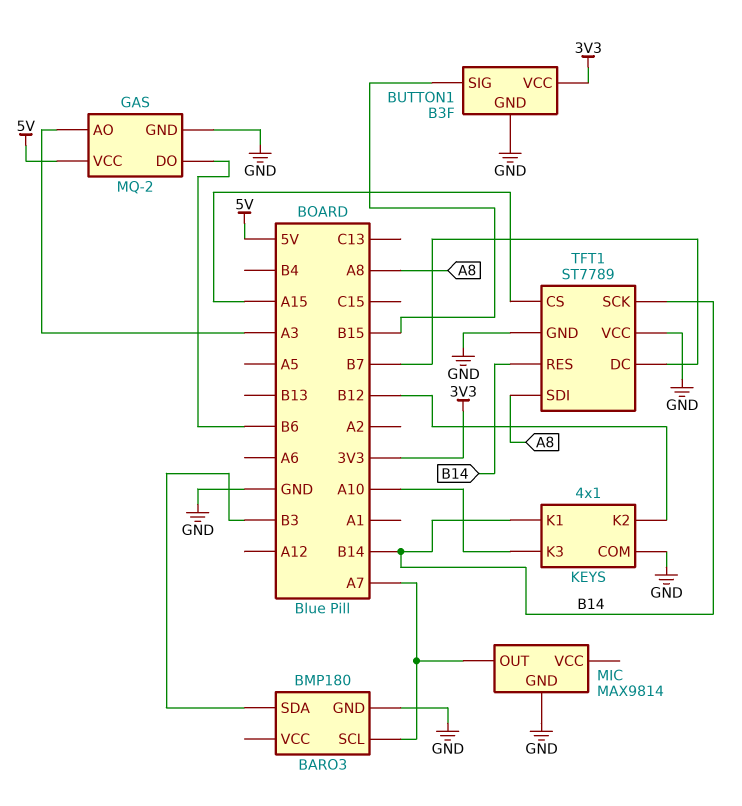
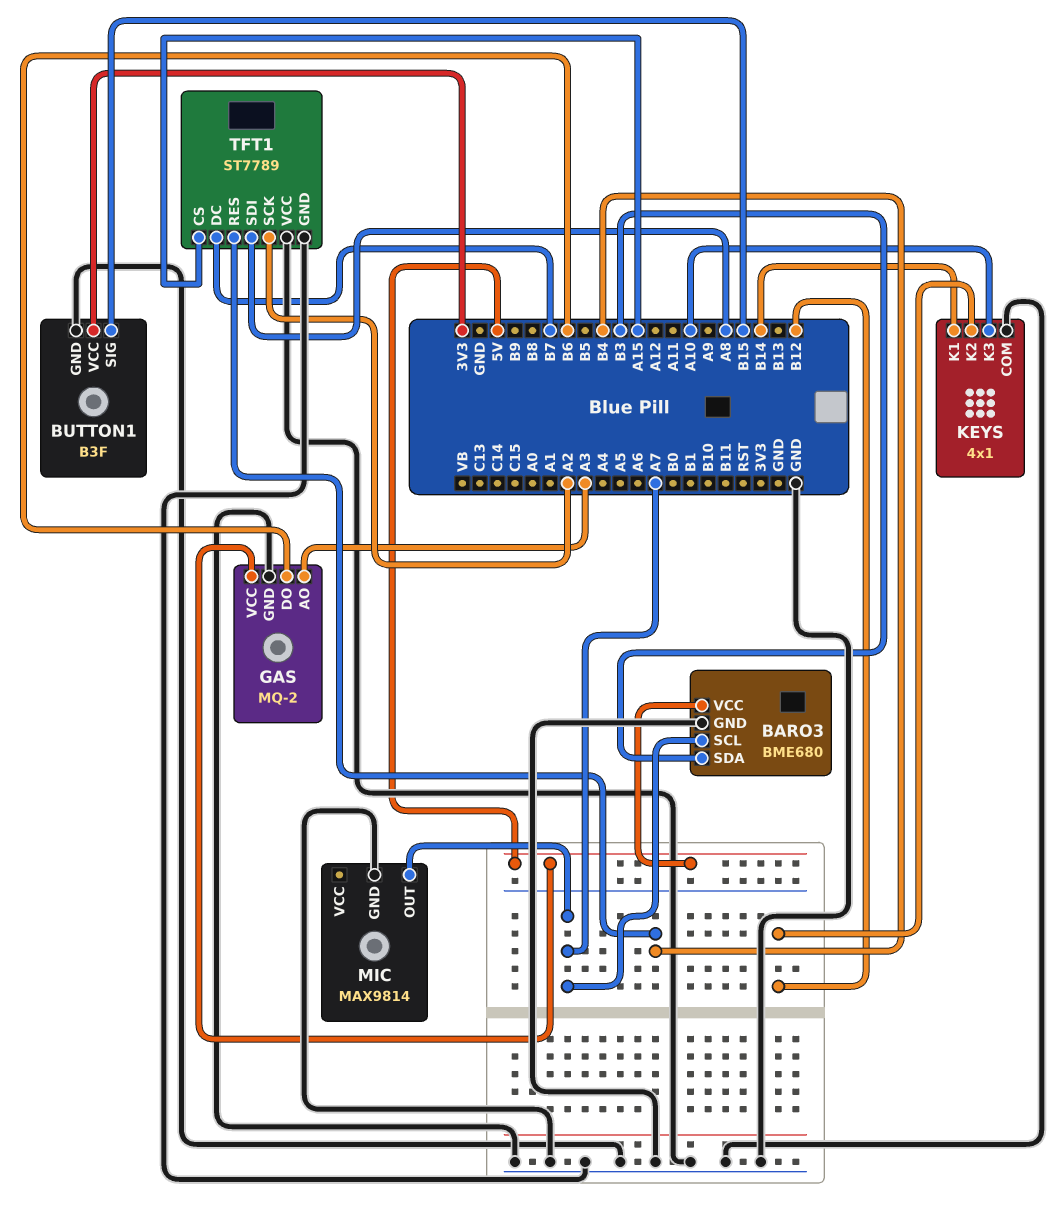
BARO3: BMP180 -> BME680
BARO3 pin VCC: none -> 5V
TFT1 pin RES: B14 -> B4
TFT1 pin SCK: B14 -> A2

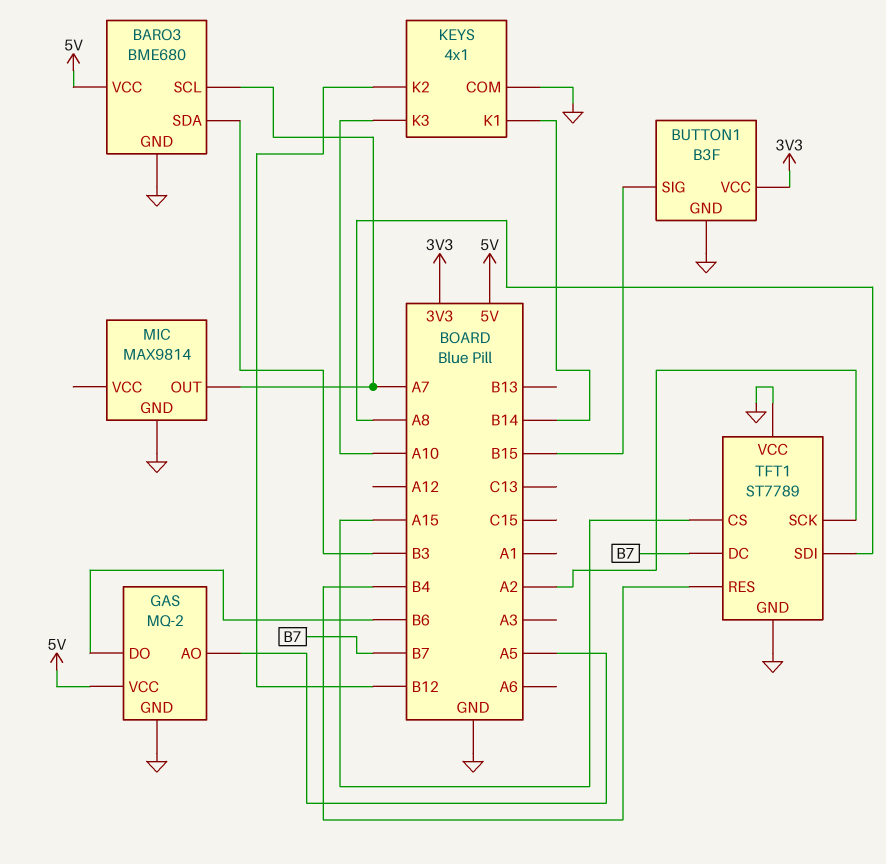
GAS pin AO: A3 -> A5

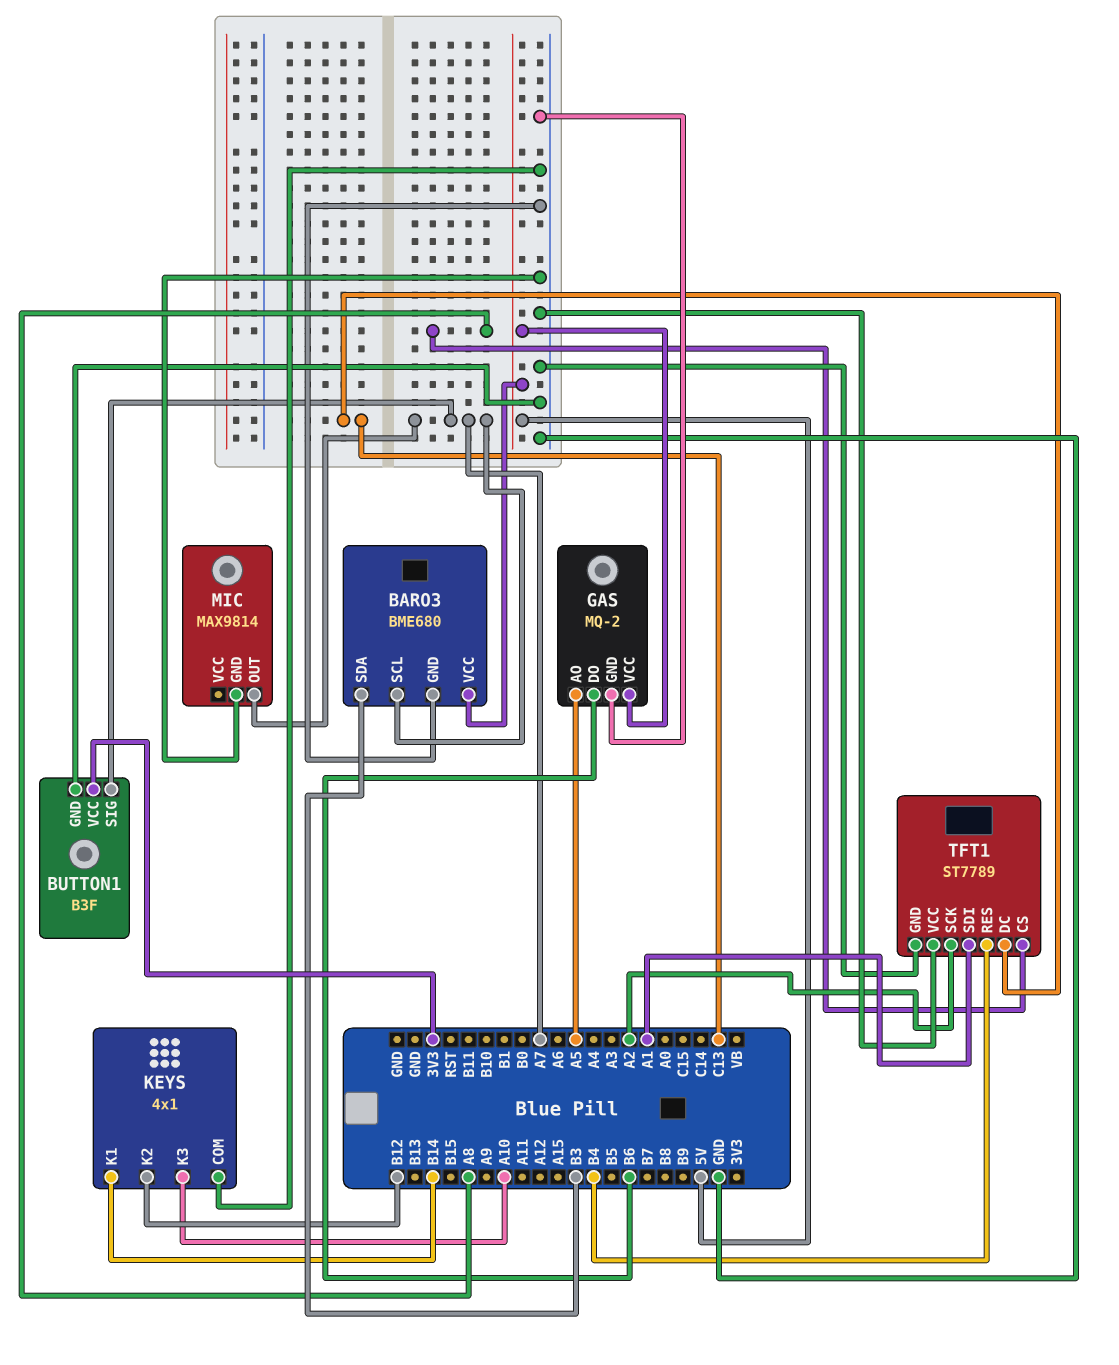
BUTTON1 pin SIG: B15 -> A7
TFT1 pin CS: A15 -> A8
TFT1 pin DC: B7 -> C13
TFT1 pin SDI: A8 -> A1

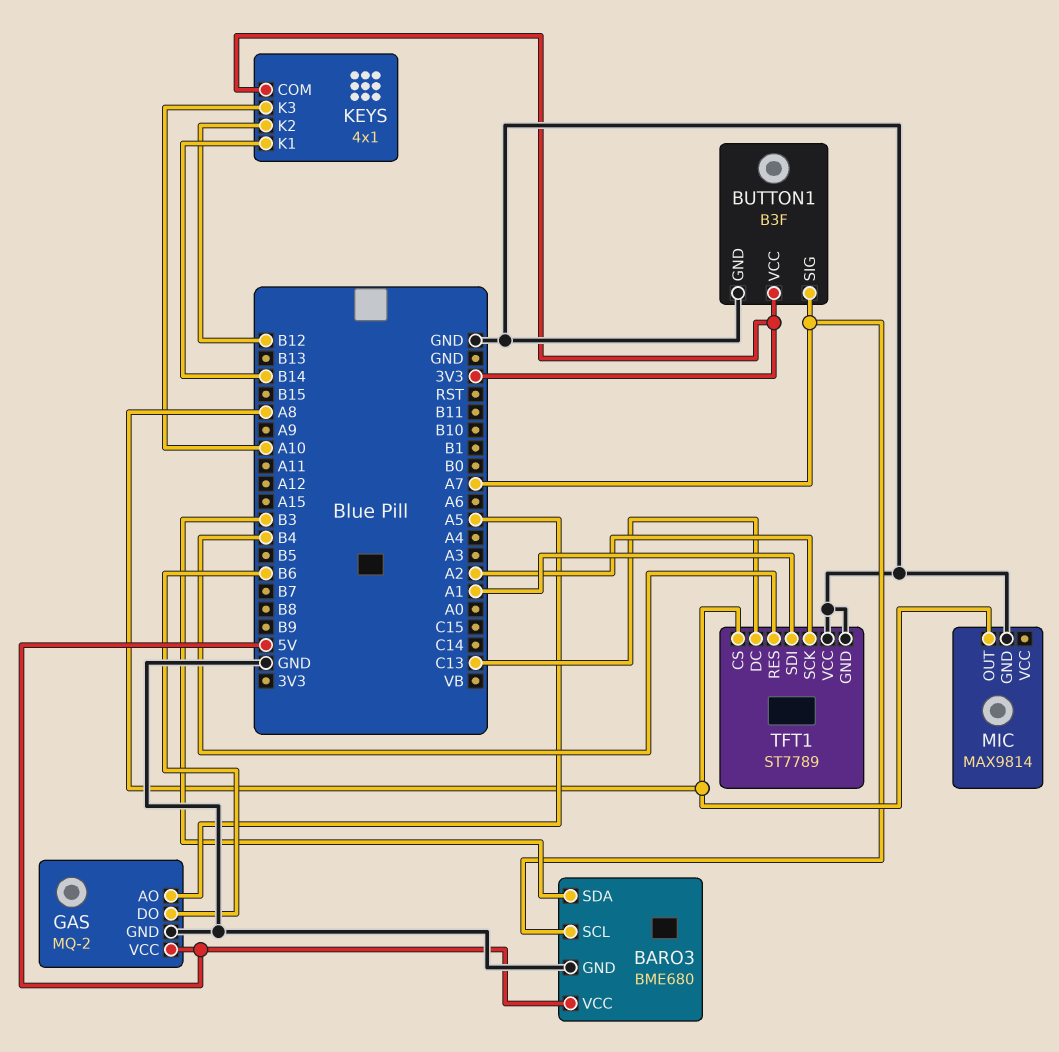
KEYS pin COM: GND -> 3V3
MIC pin OUT: A7 -> A8

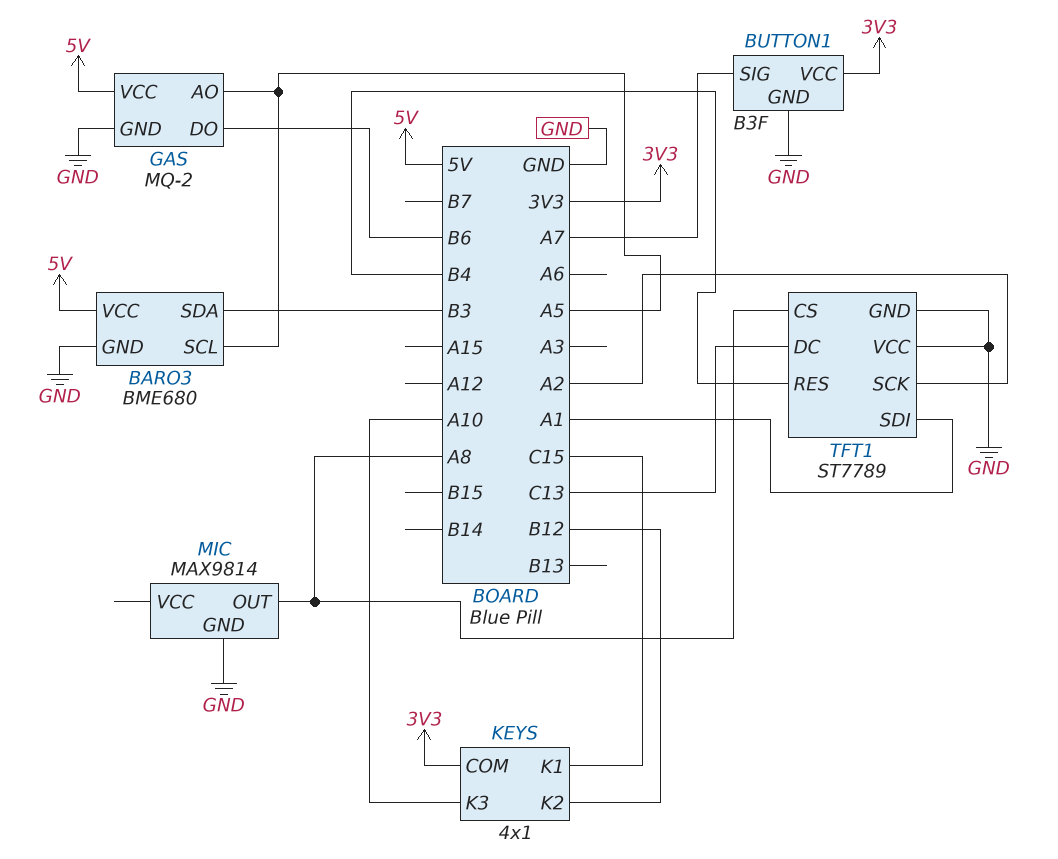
BARO3 pin SCL: A7 -> A5
KEYS pin K1: B14 -> C15

